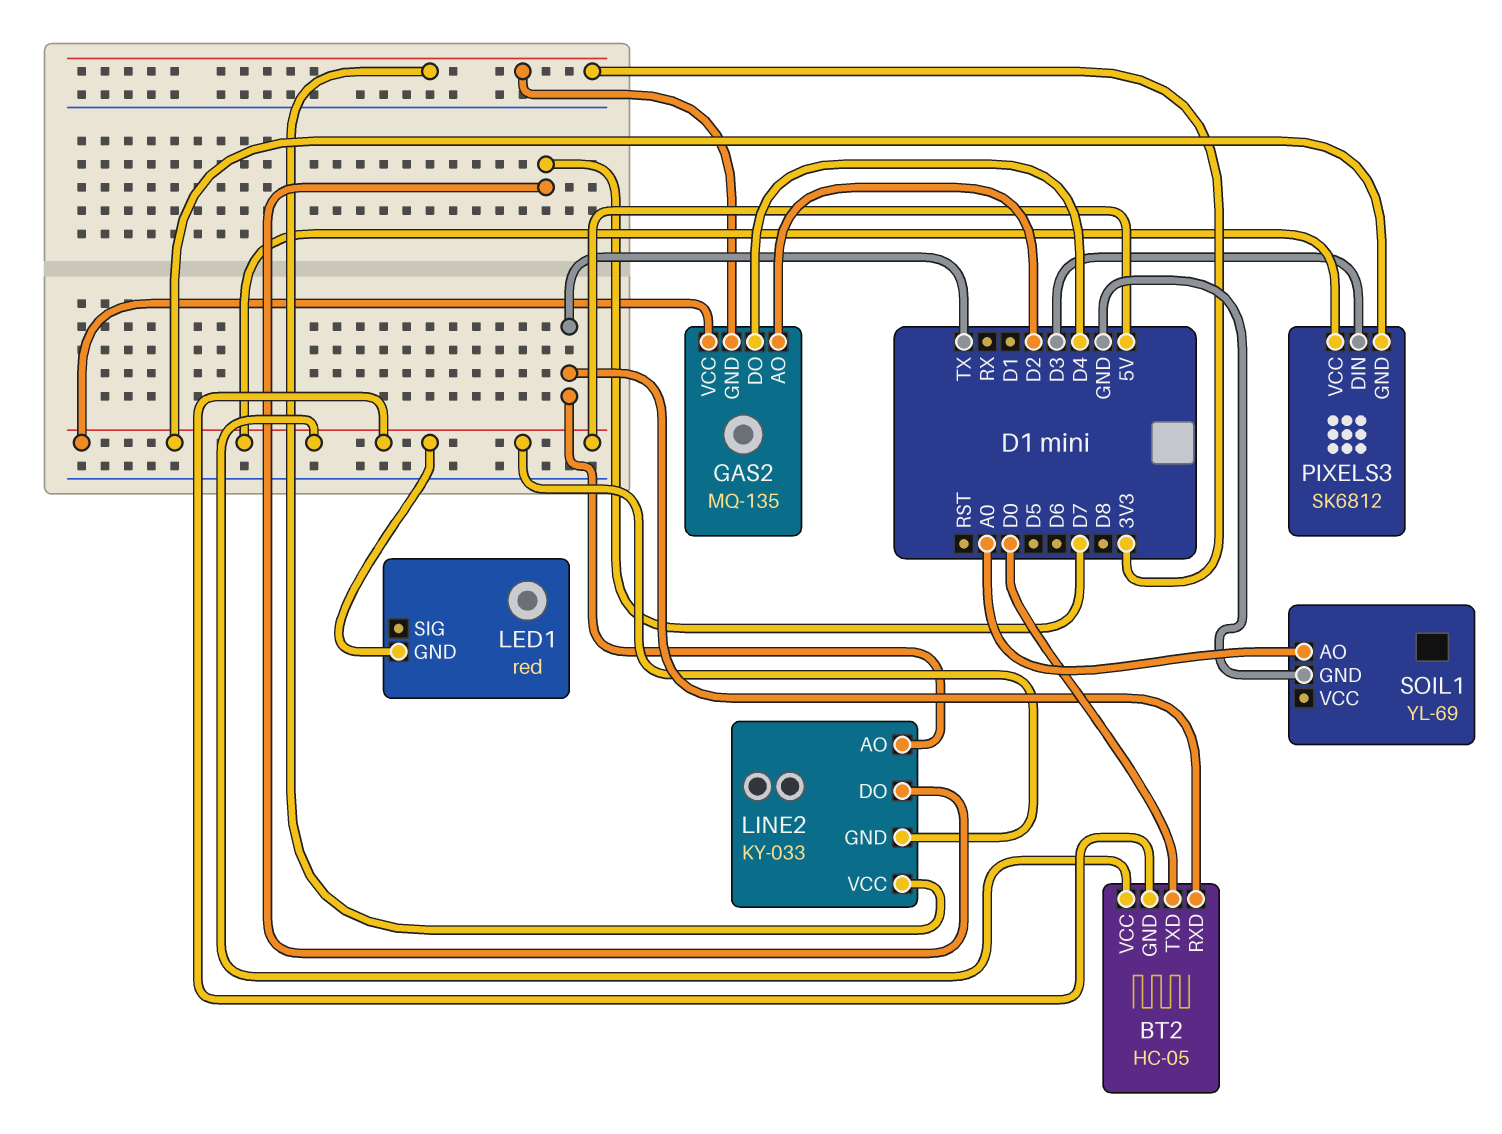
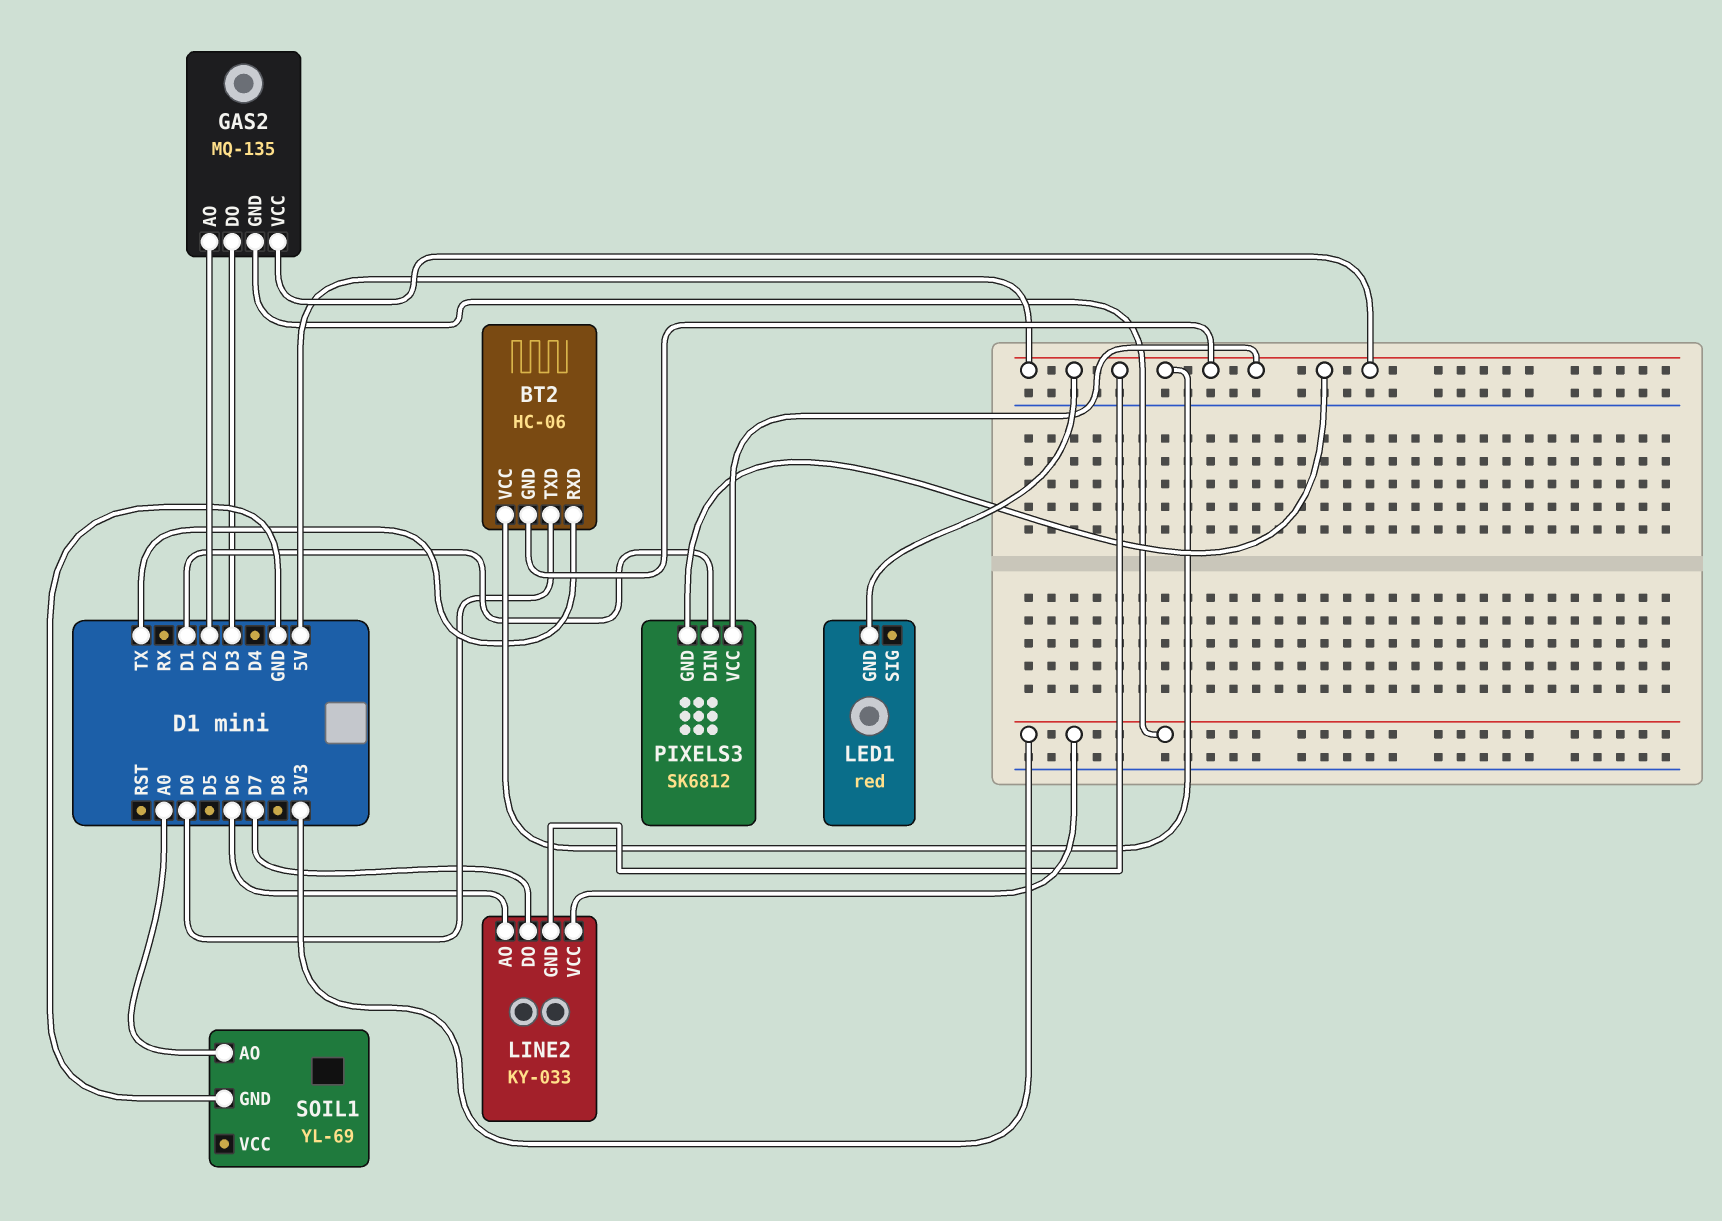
BT2: HC-05 -> HC-06
GAS2 pin DO: D4 -> D3
LINE2 pin AO: TX -> D6
PIXELS3 pin DIN: D3 -> D1

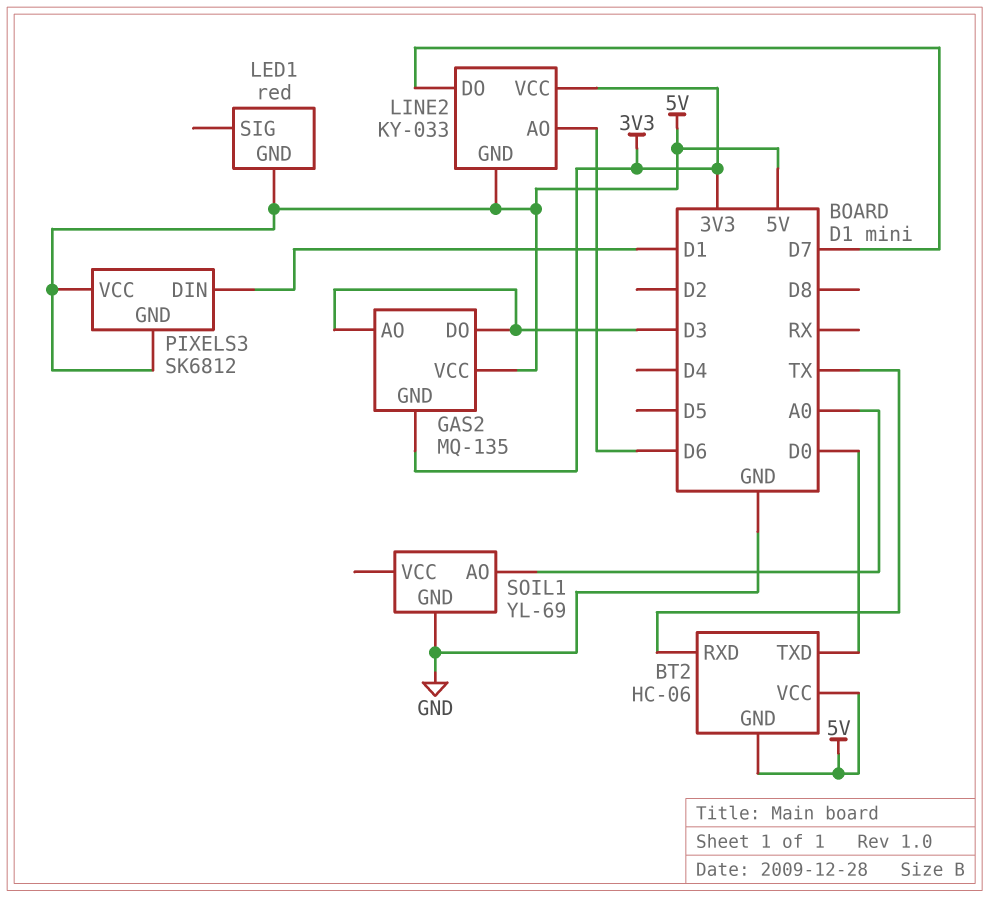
GAS2 pin AO: D2 -> D3

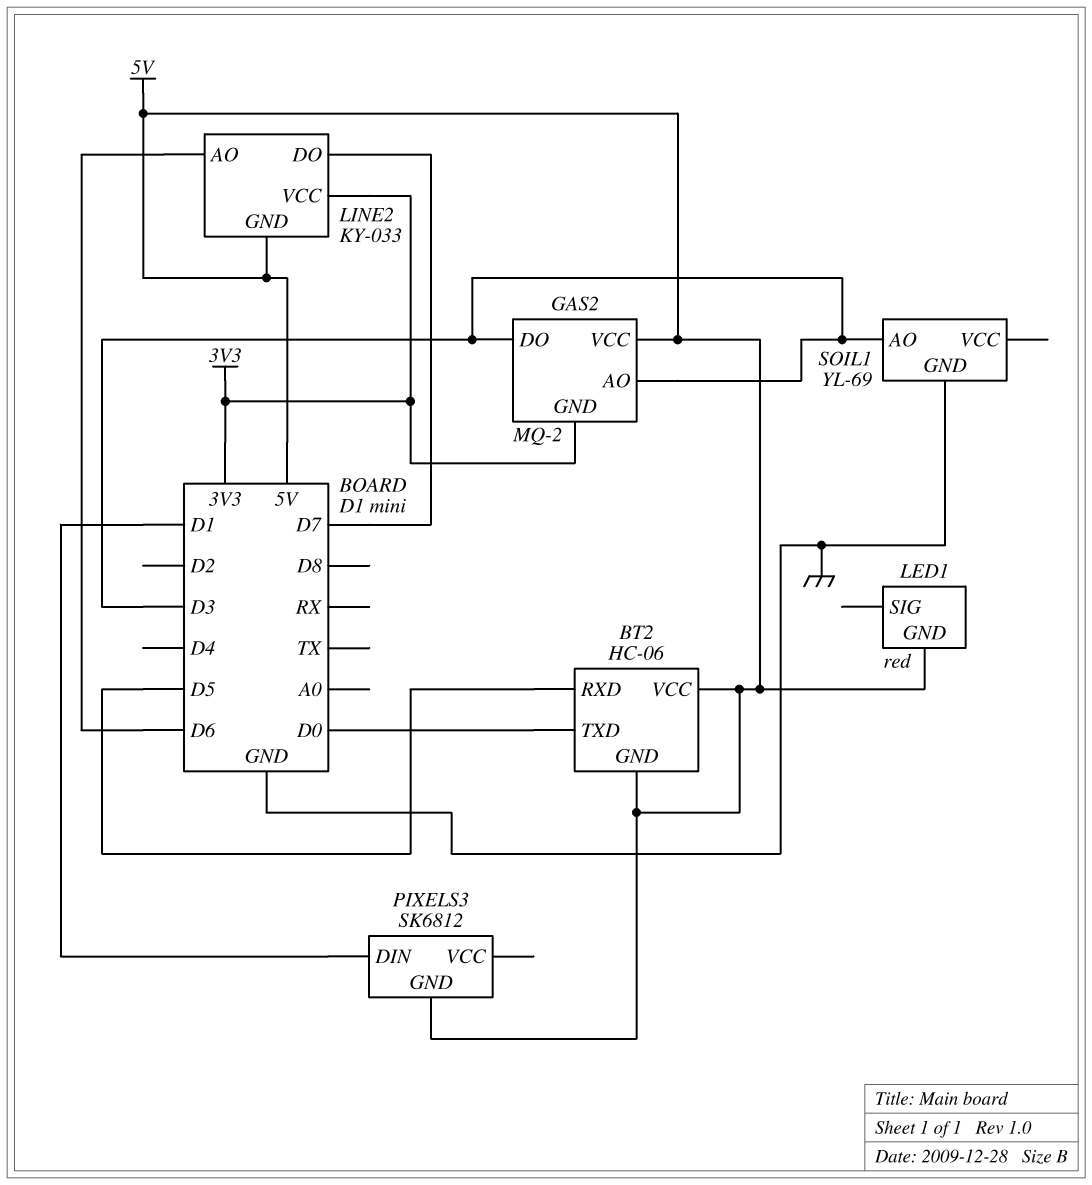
BT2 pin RXD: TX -> D5
GAS2: MQ-135 -> MQ-2
PIXELS3 pin VCC: 5V -> none
SOIL1 pin AO: A0 -> D3

